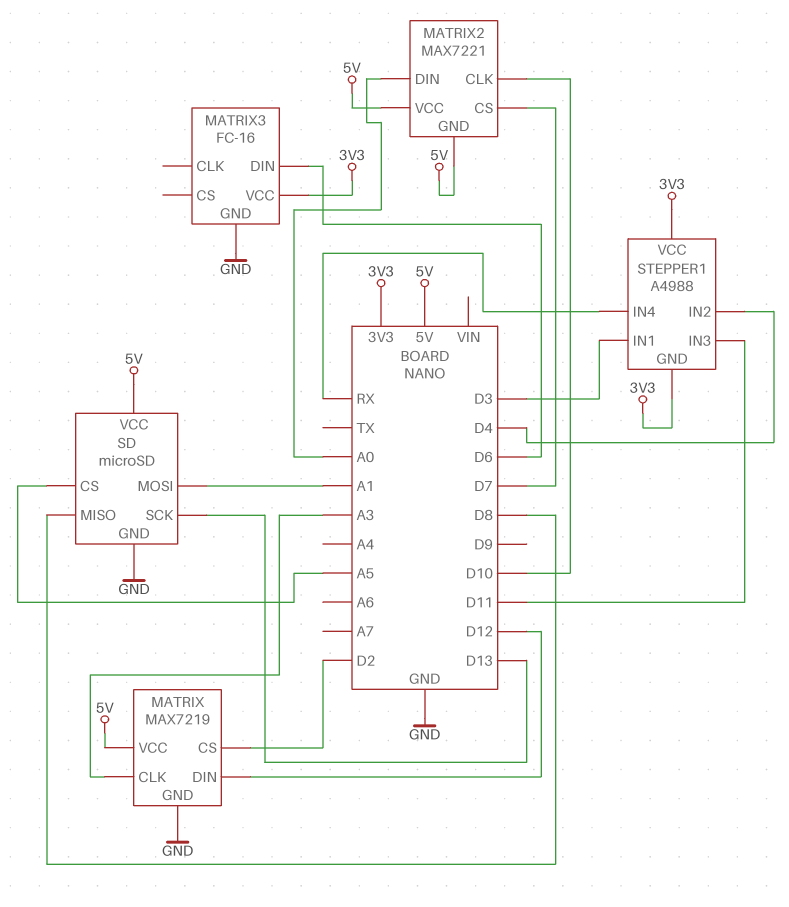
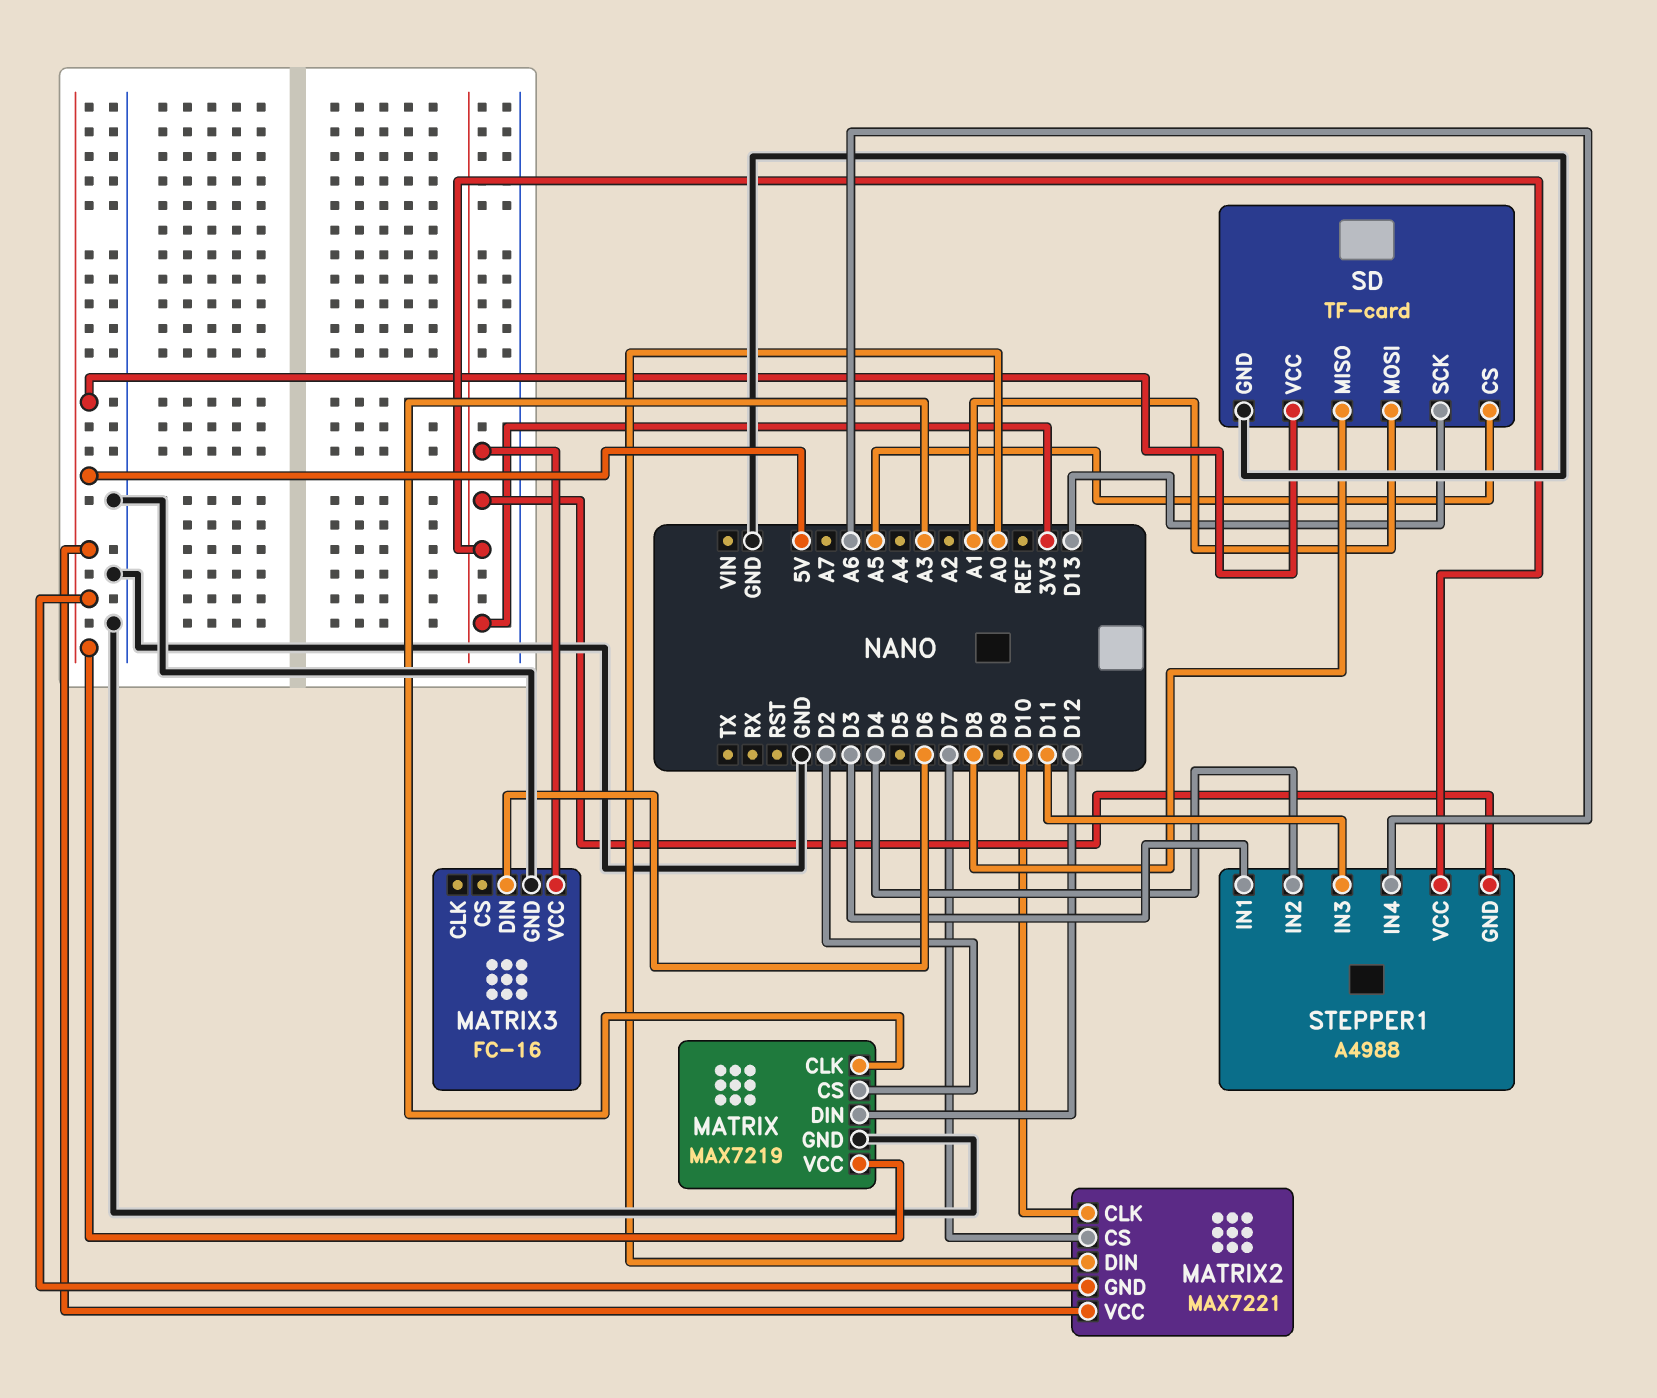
SD: microSD -> TF-card
STEPPER1 pin IN4: RX -> A6

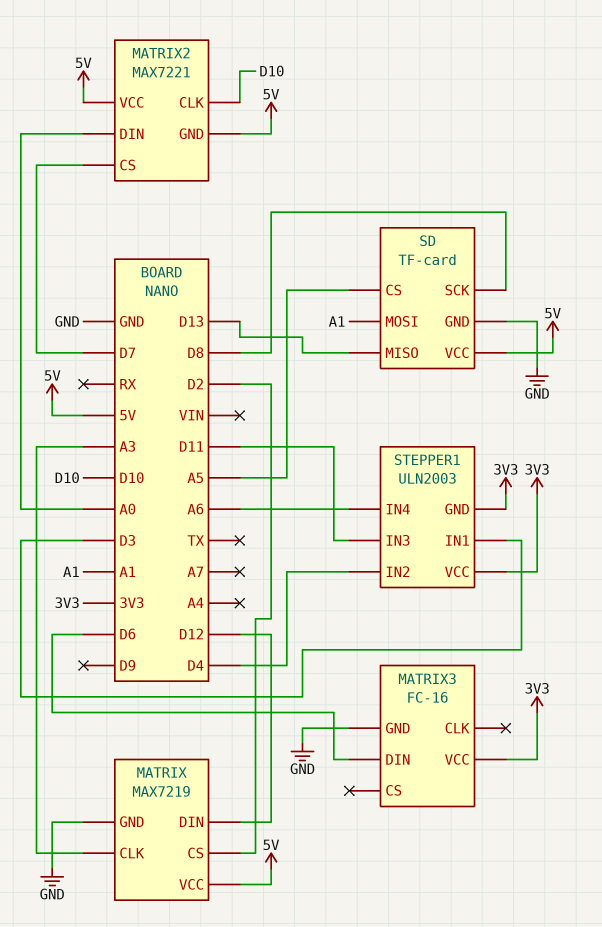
SD pin MISO: D8 -> D13
SD pin SCK: D13 -> D8
STEPPER1: A4988 -> ULN2003

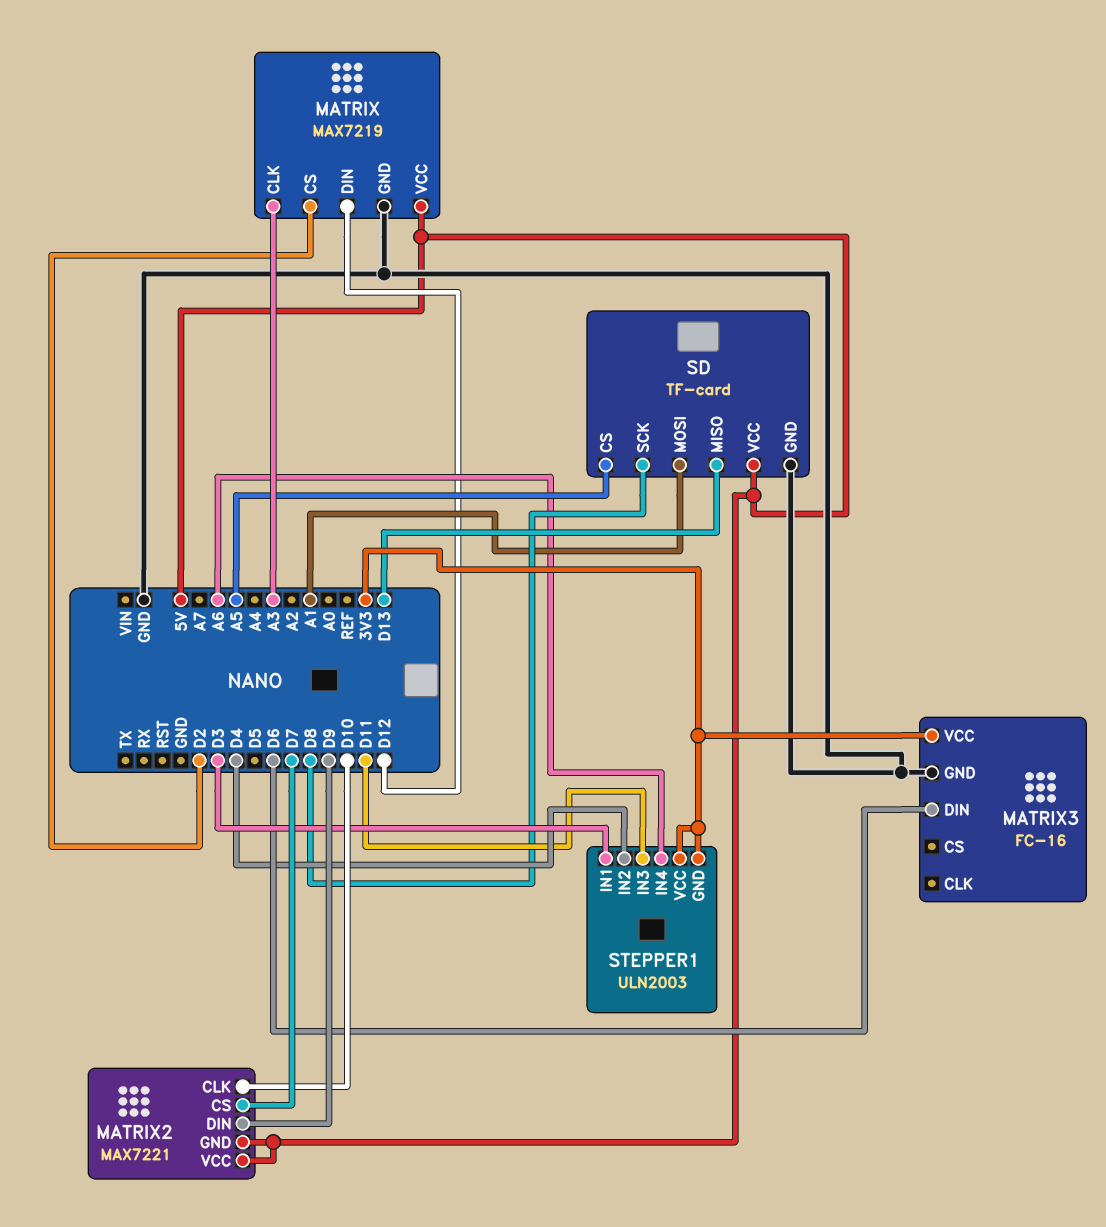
MATRIX2 pin DIN: A0 -> D9

